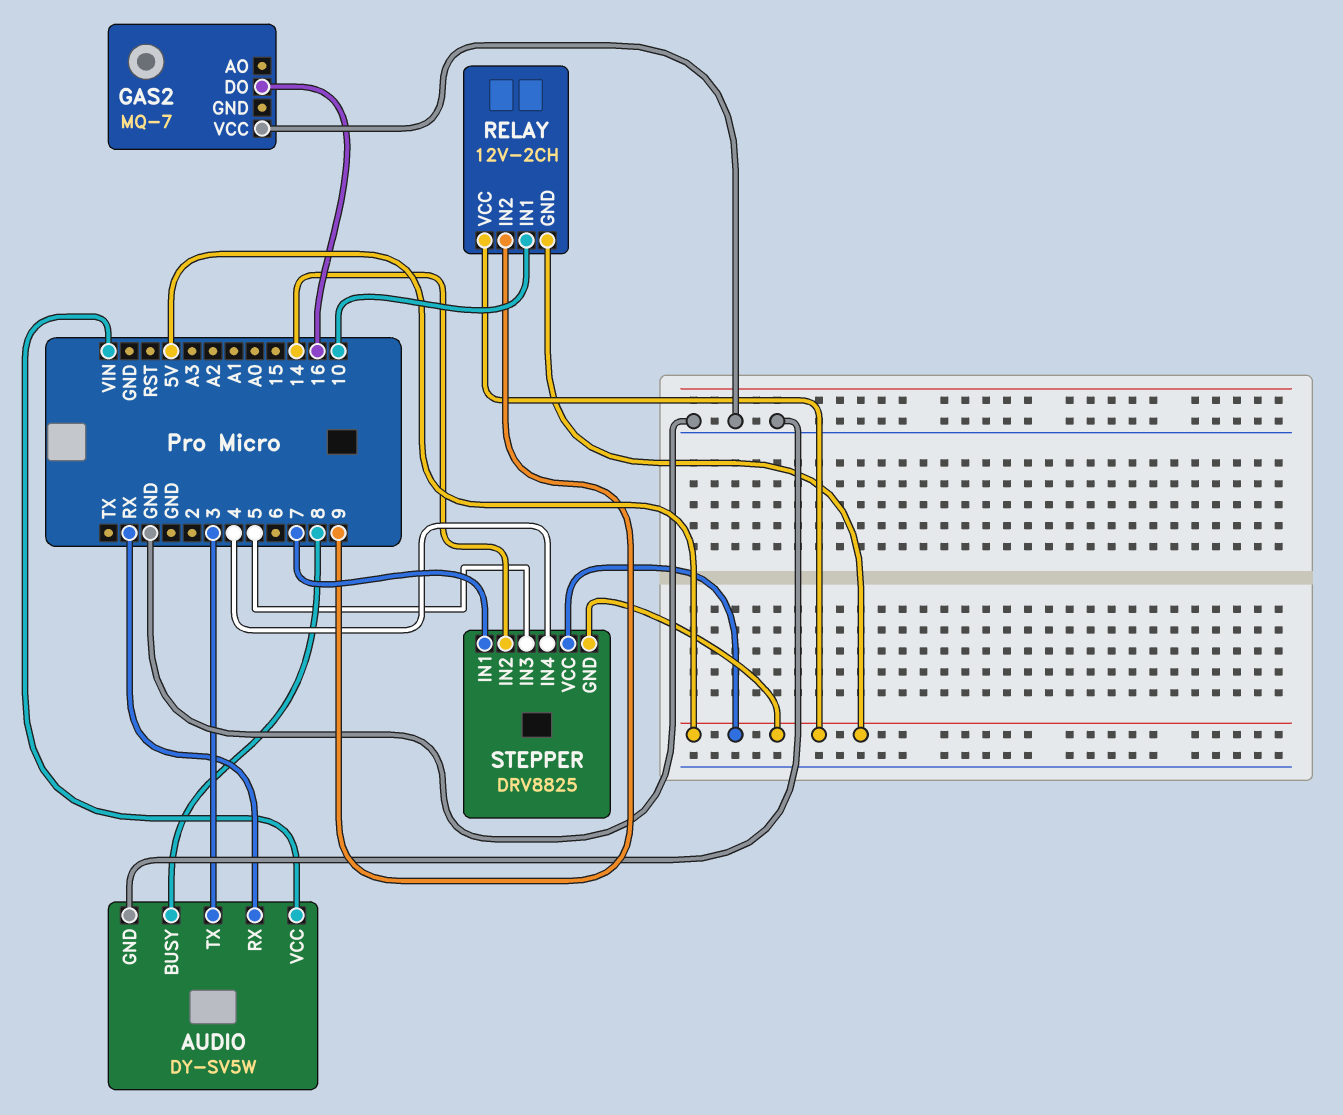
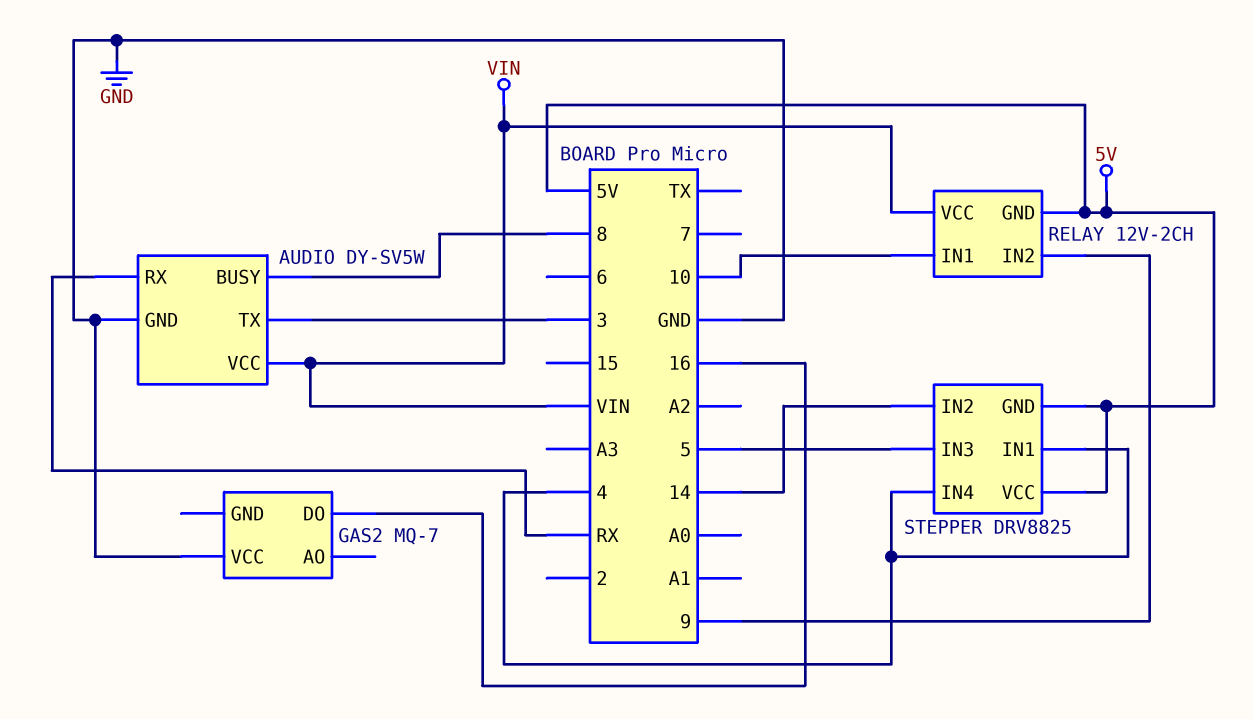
RELAY pin VCC: 5V -> VIN
STEPPER pin IN1: 7 -> 4

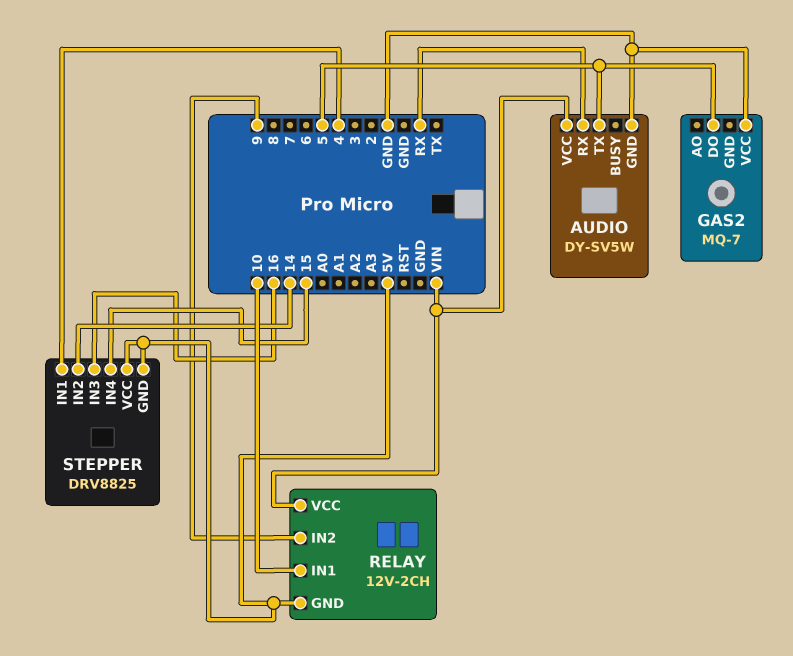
AUDIO pin BUSY: 8 -> none
AUDIO pin TX: 3 -> 5
GAS2 pin DO: 16 -> 5
STEPPER pin IN3: 5 -> 16
STEPPER pin IN4: 4 -> 15

